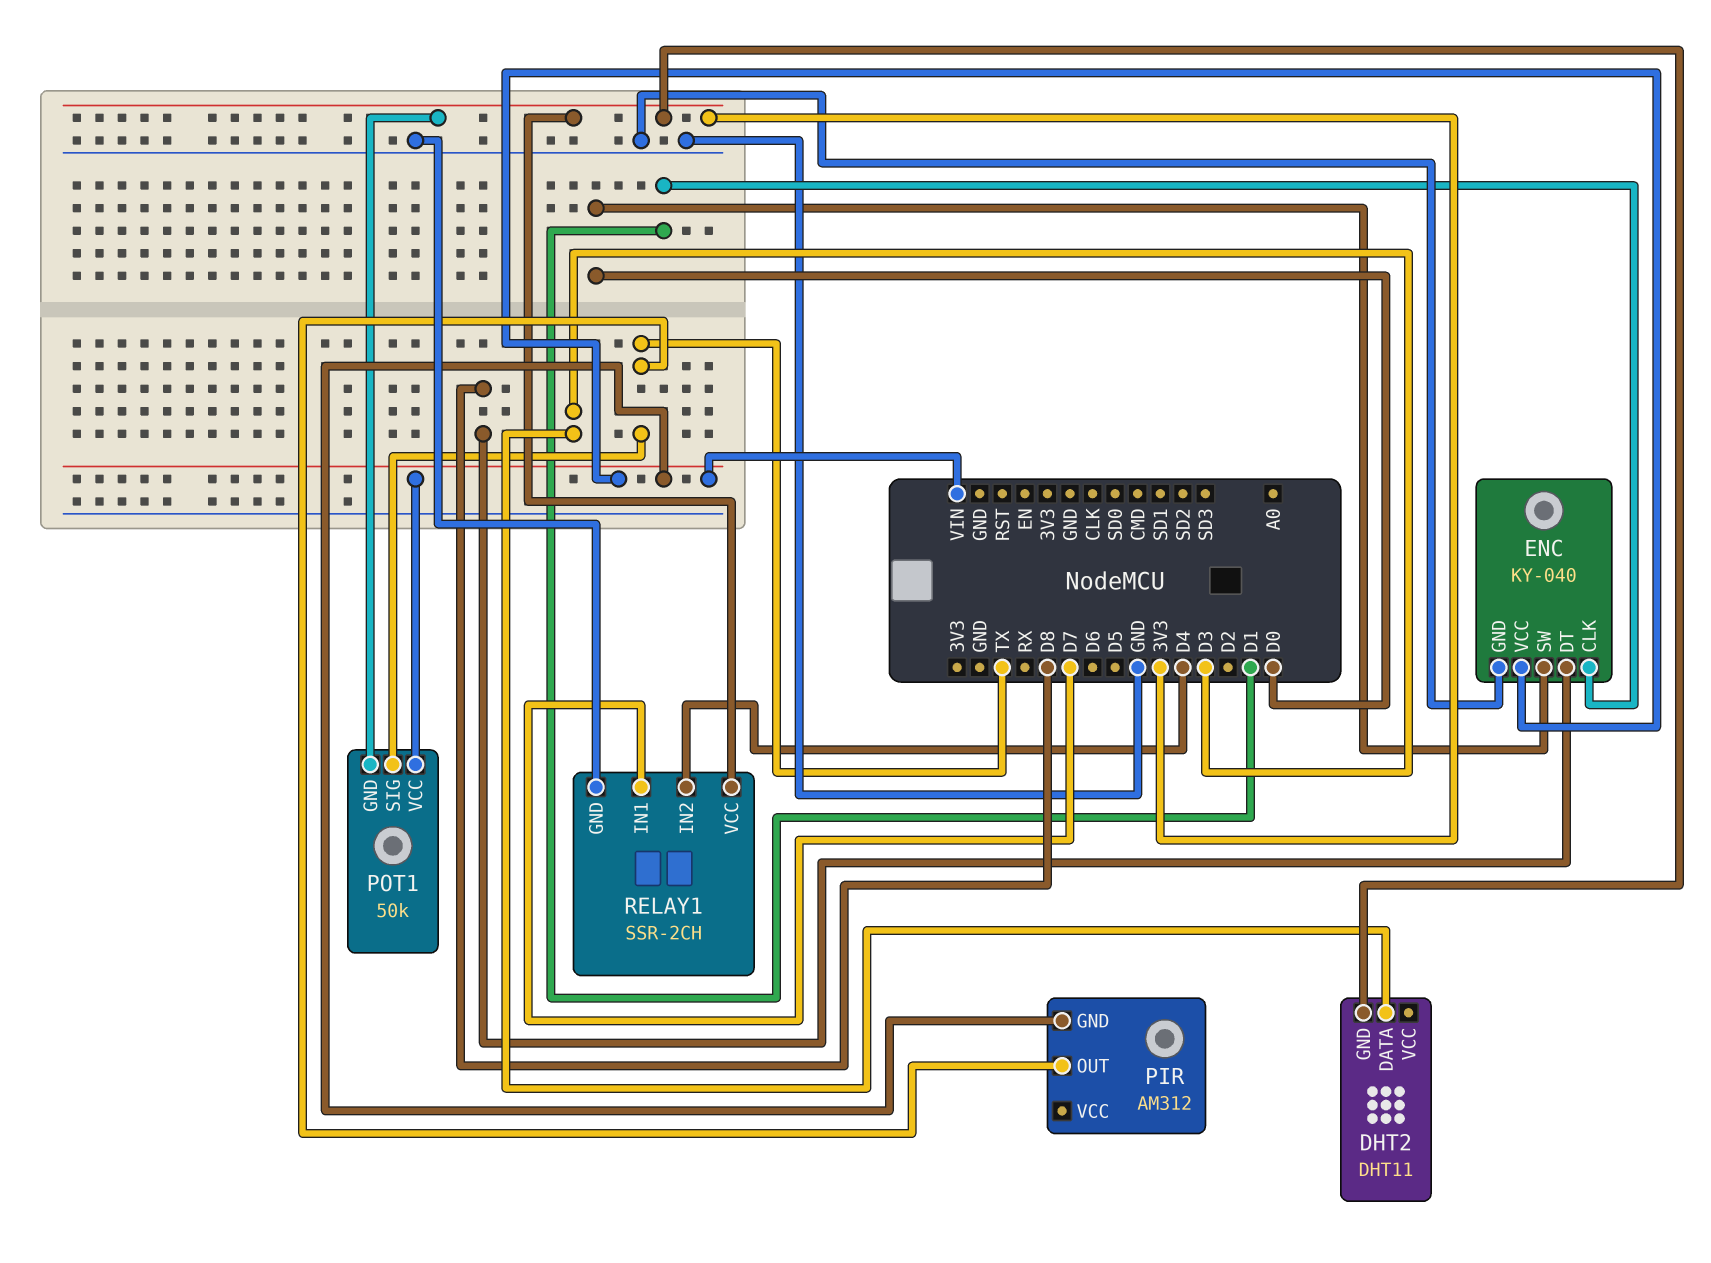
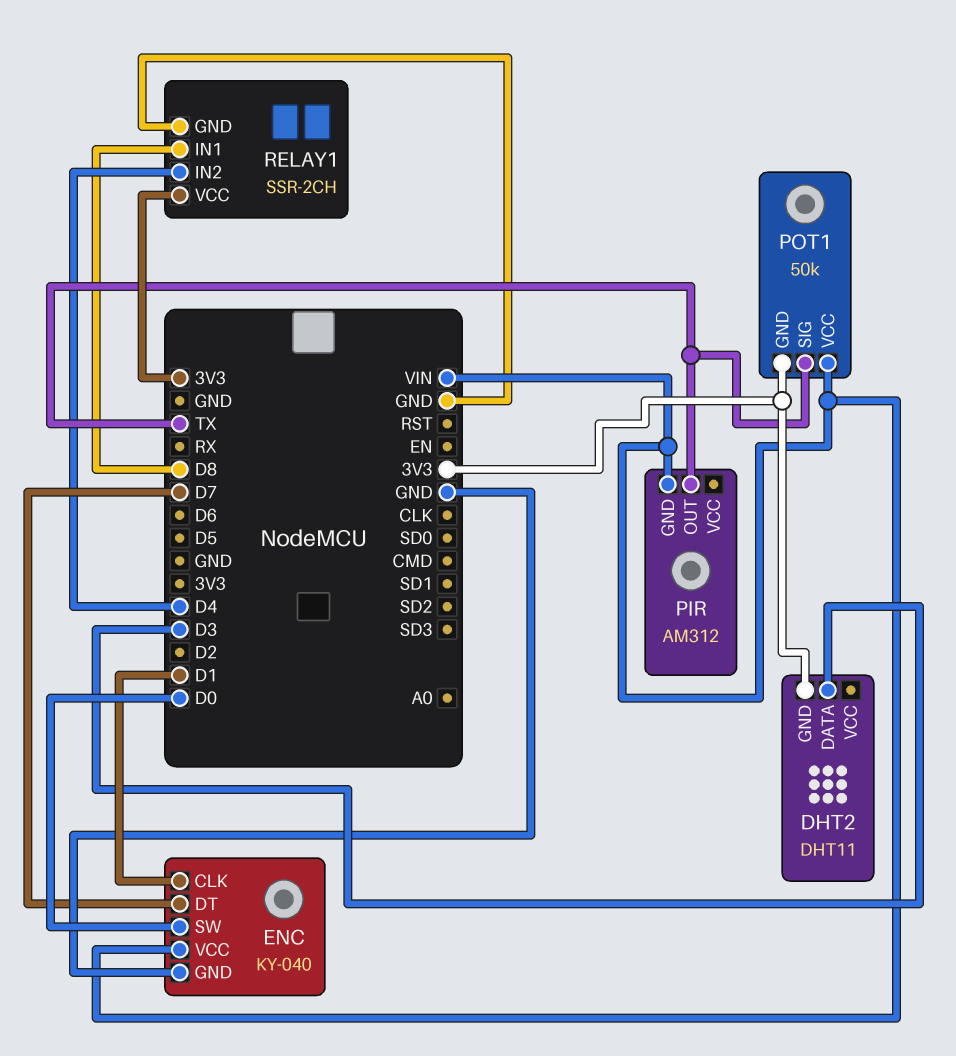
ENC pin DT: D8 -> D7
RELAY1 pin IN1: D7 -> D8

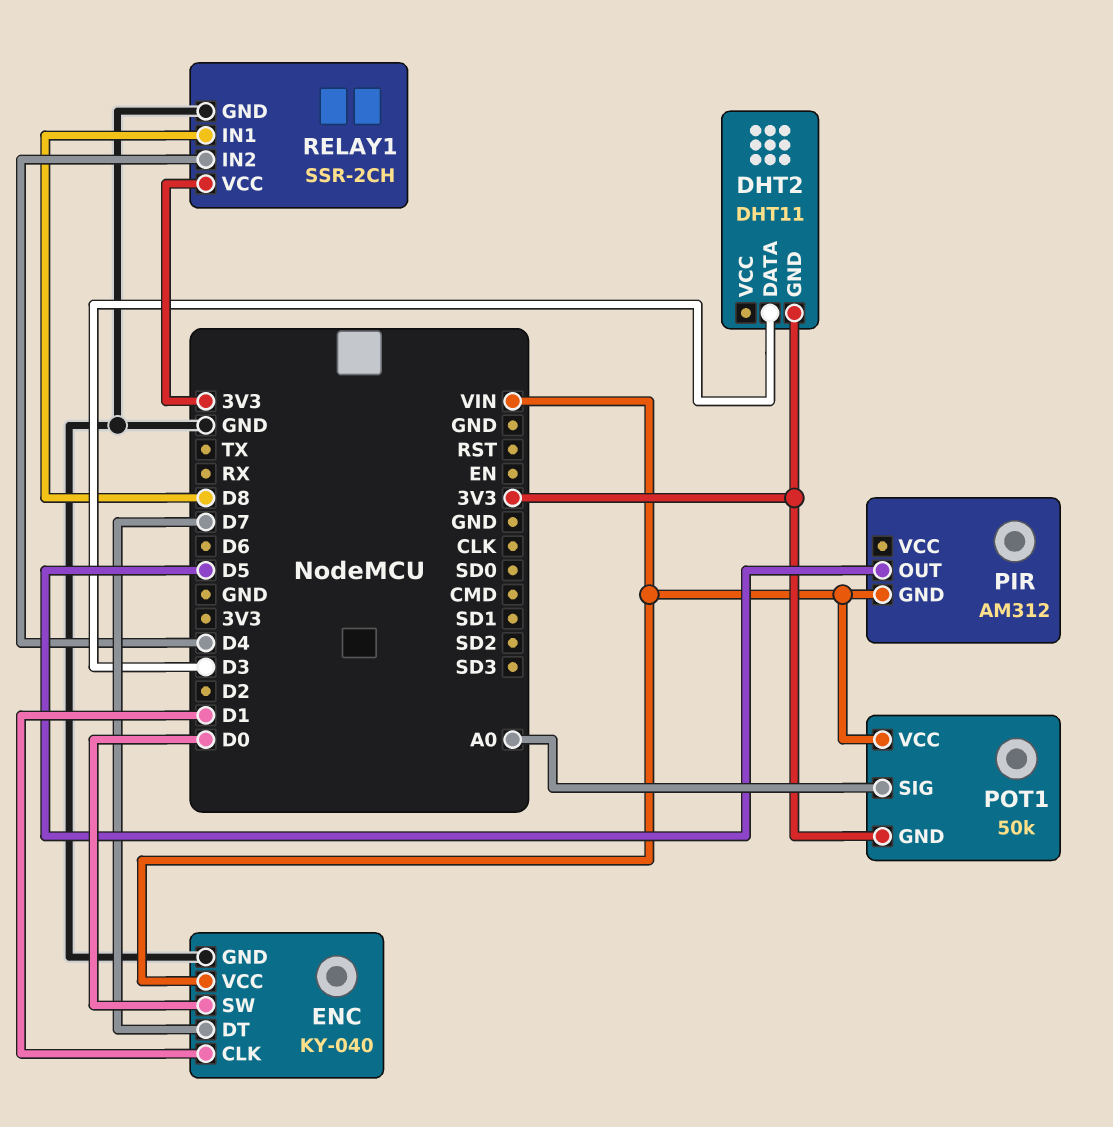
PIR pin OUT: TX -> D5
POT1 pin SIG: TX -> A0

